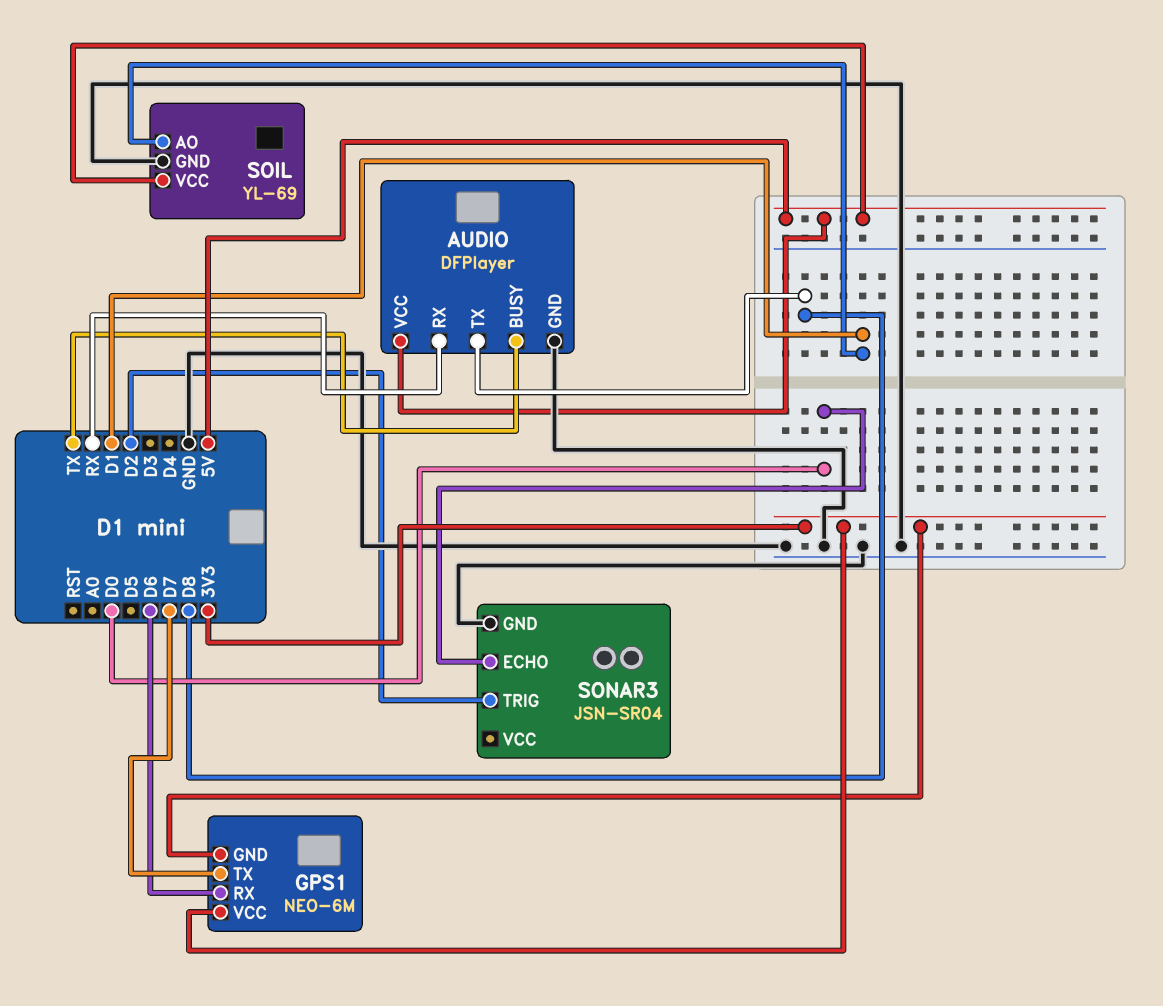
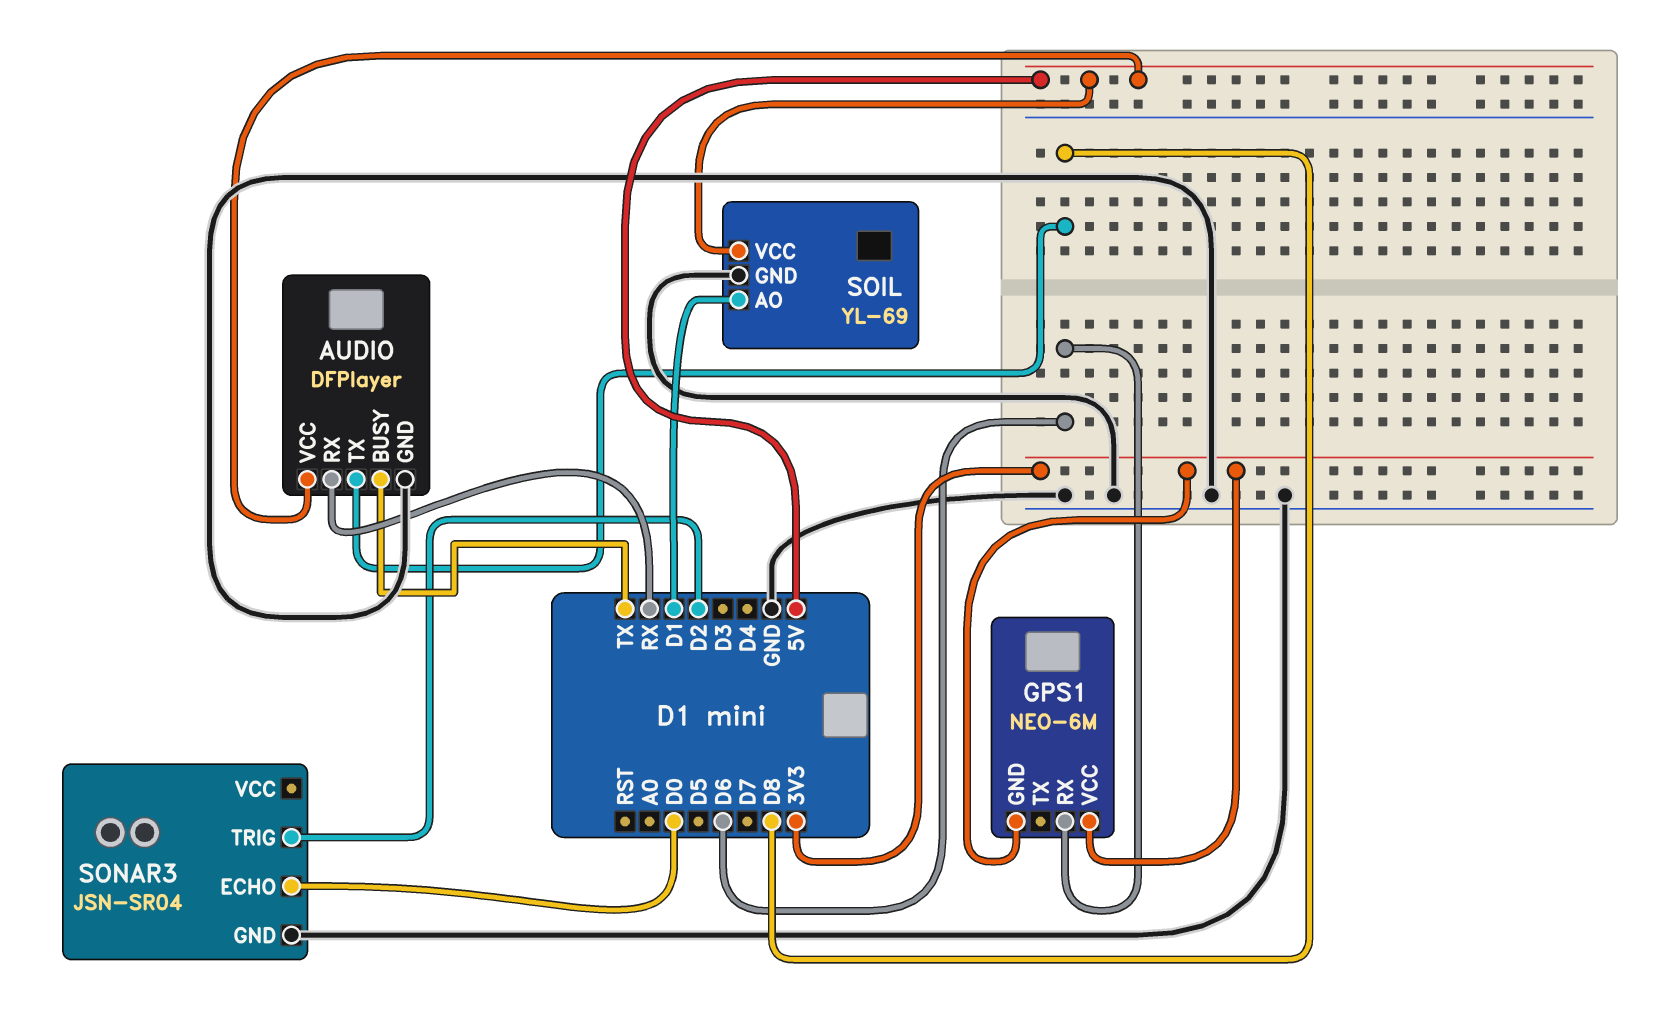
GPS1 pin TX: D7 -> none

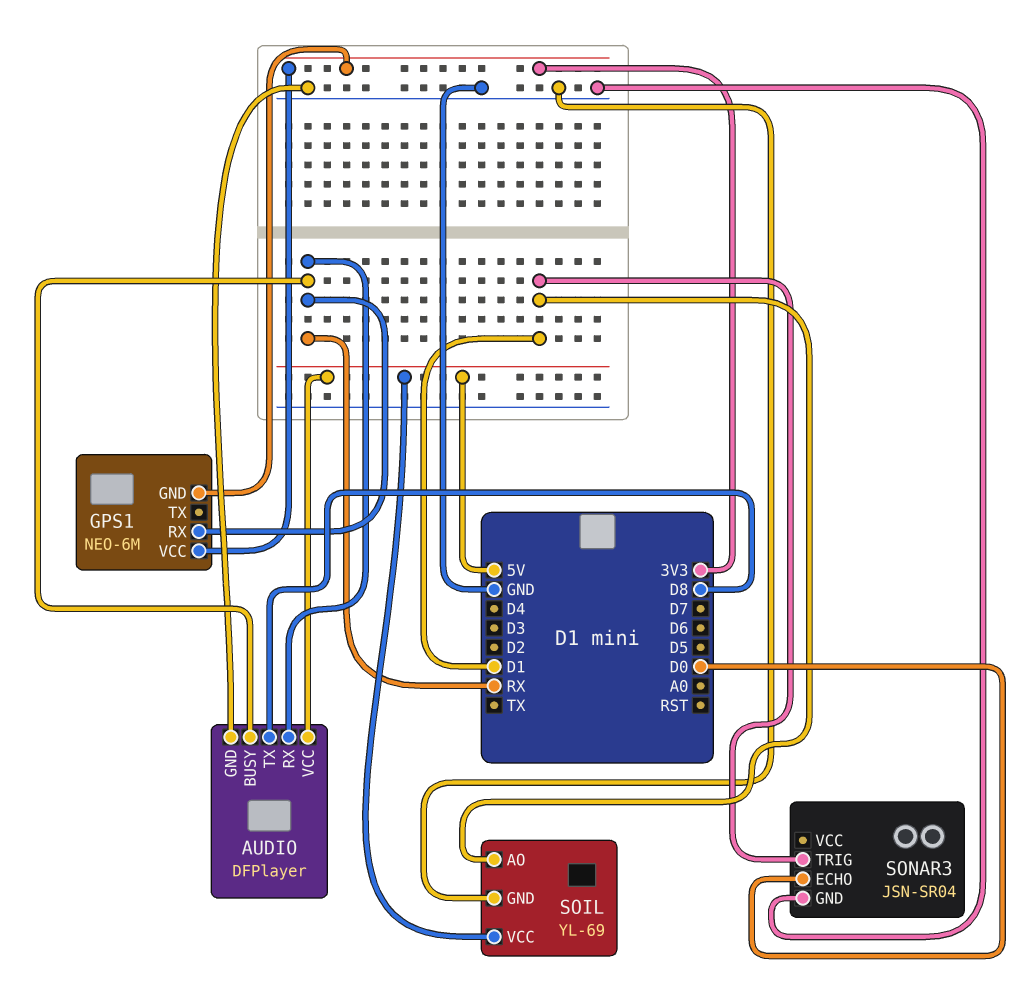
AUDIO pin BUSY: TX -> RX
GPS1 pin RX: D6 -> RX
SONAR3 pin TRIG: D2 -> D1

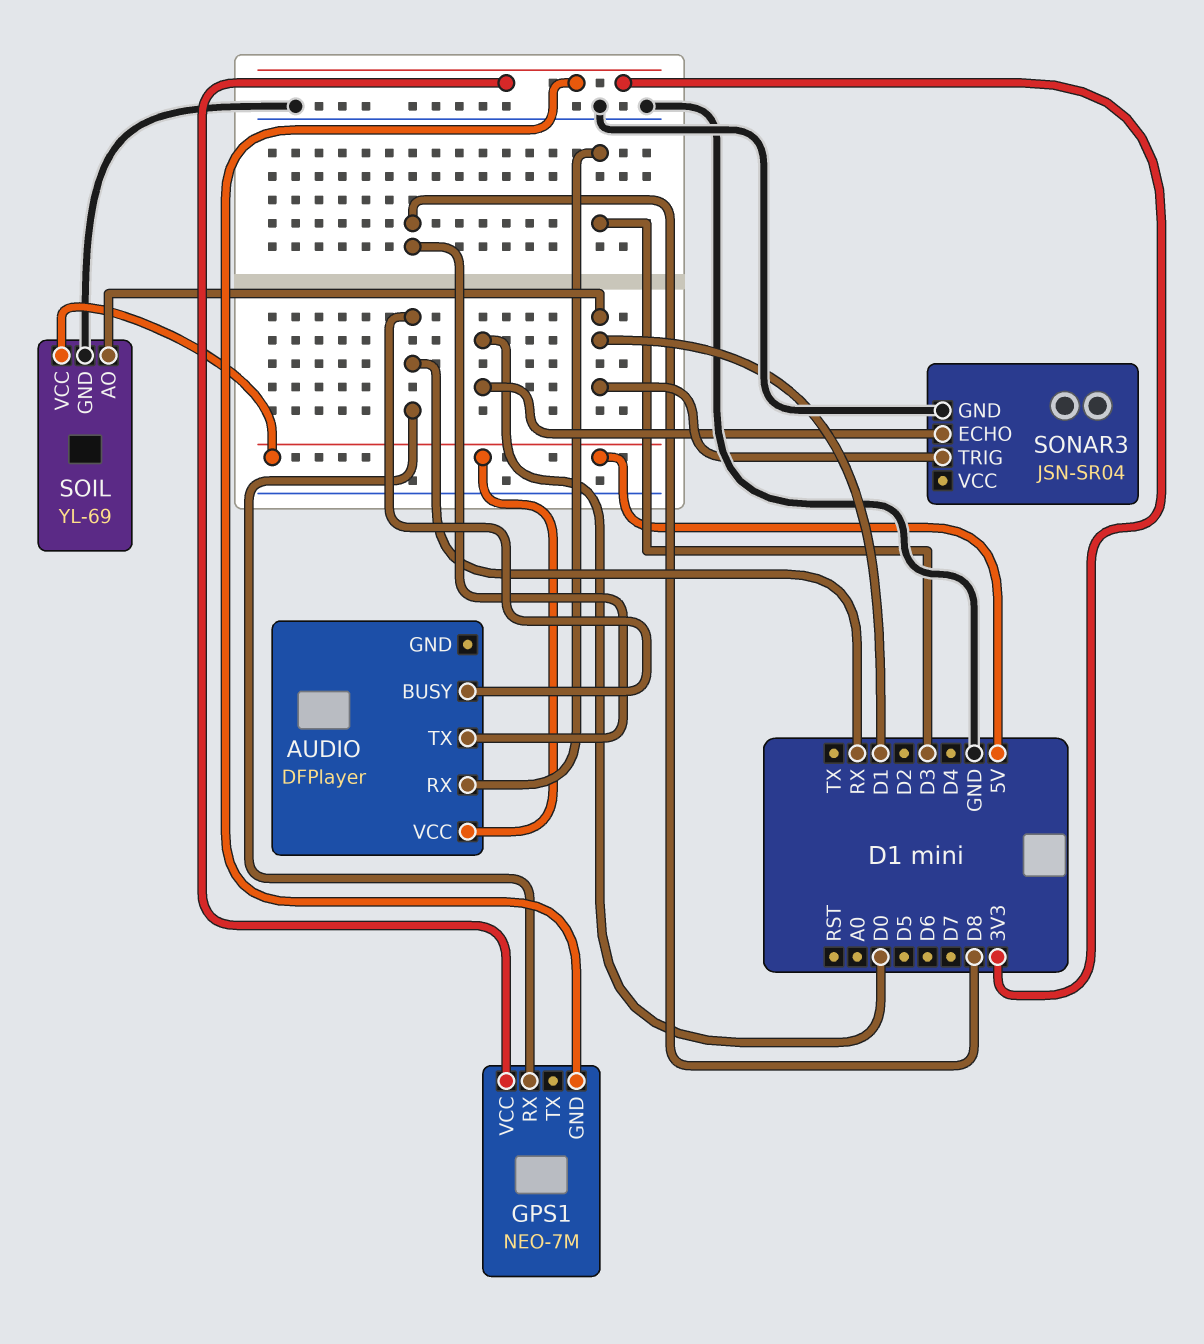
AUDIO pin GND: GND -> none
AUDIO pin RX: RX -> D3
GPS1: NEO-6M -> NEO-7M

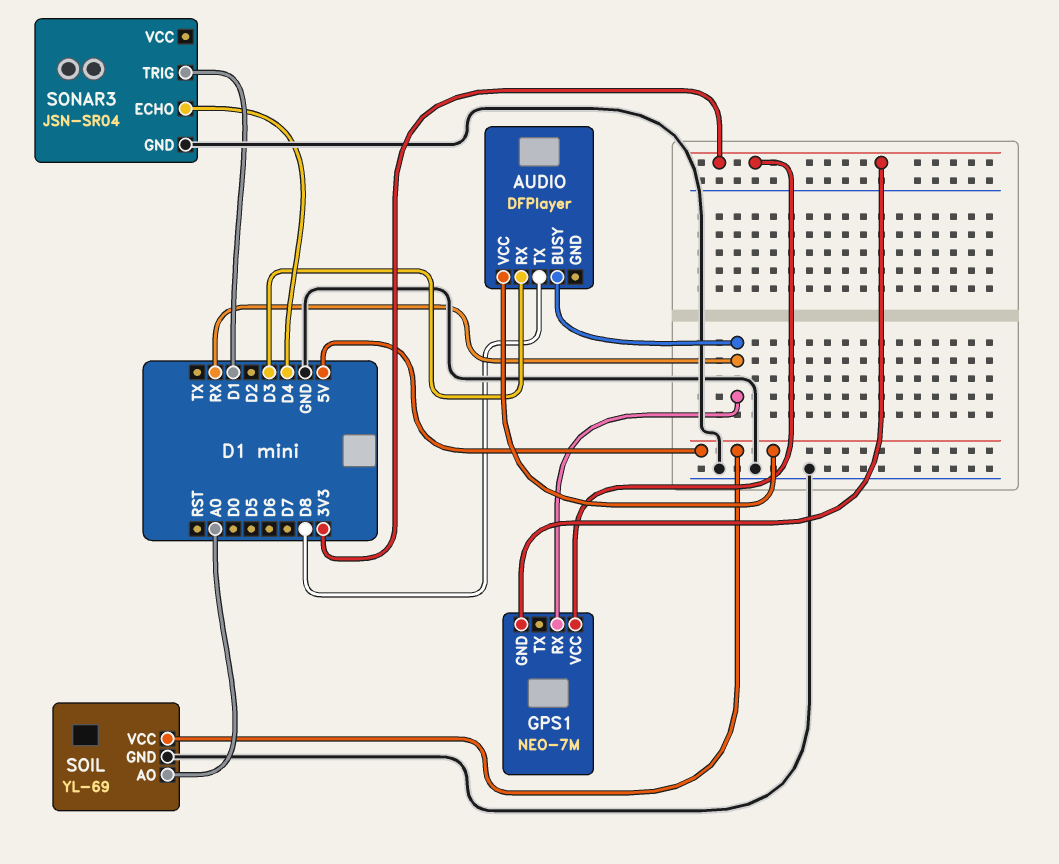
SOIL pin AO: D1 -> A0
SONAR3 pin ECHO: D0 -> D4

